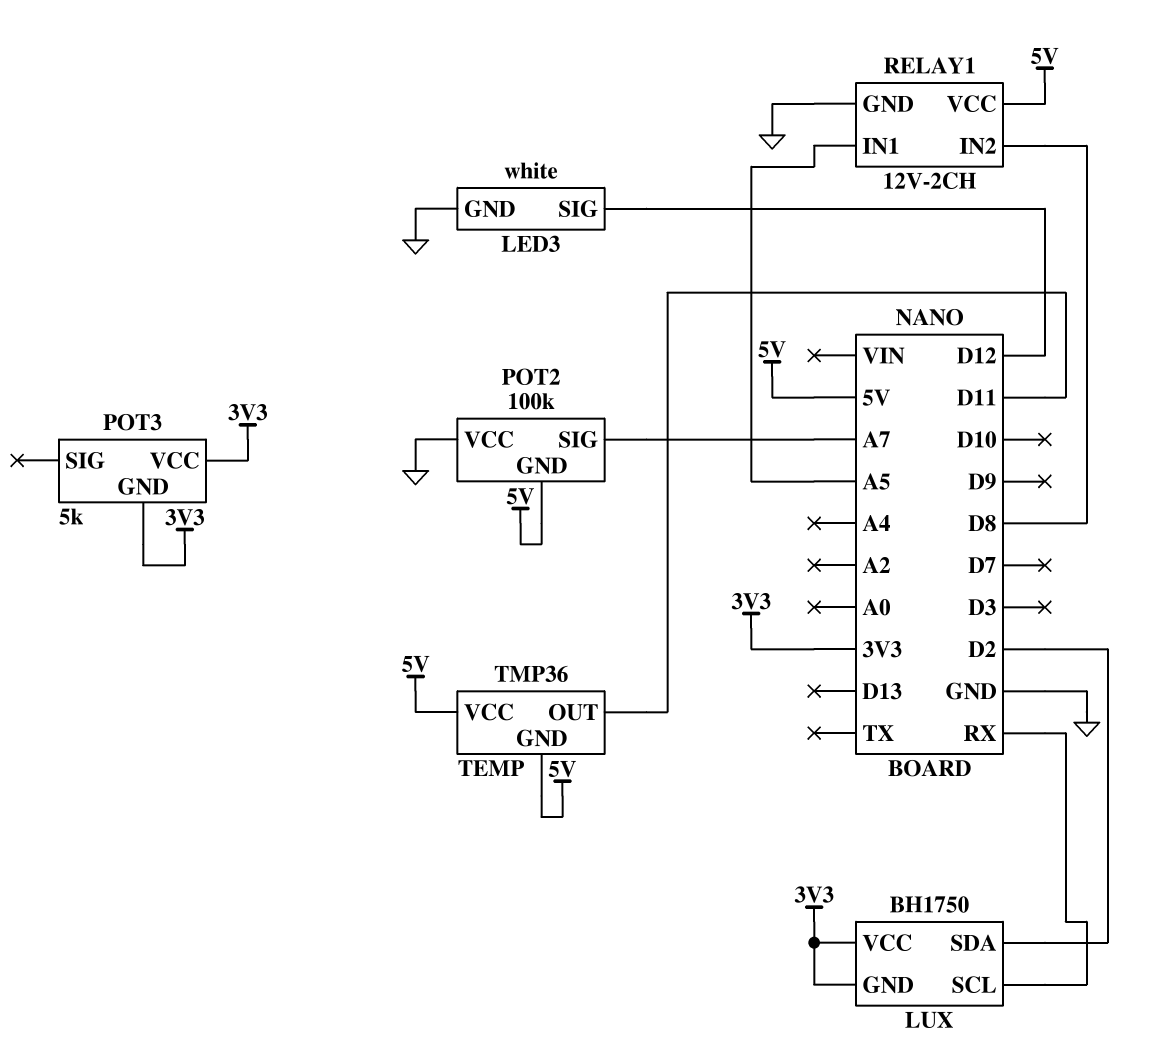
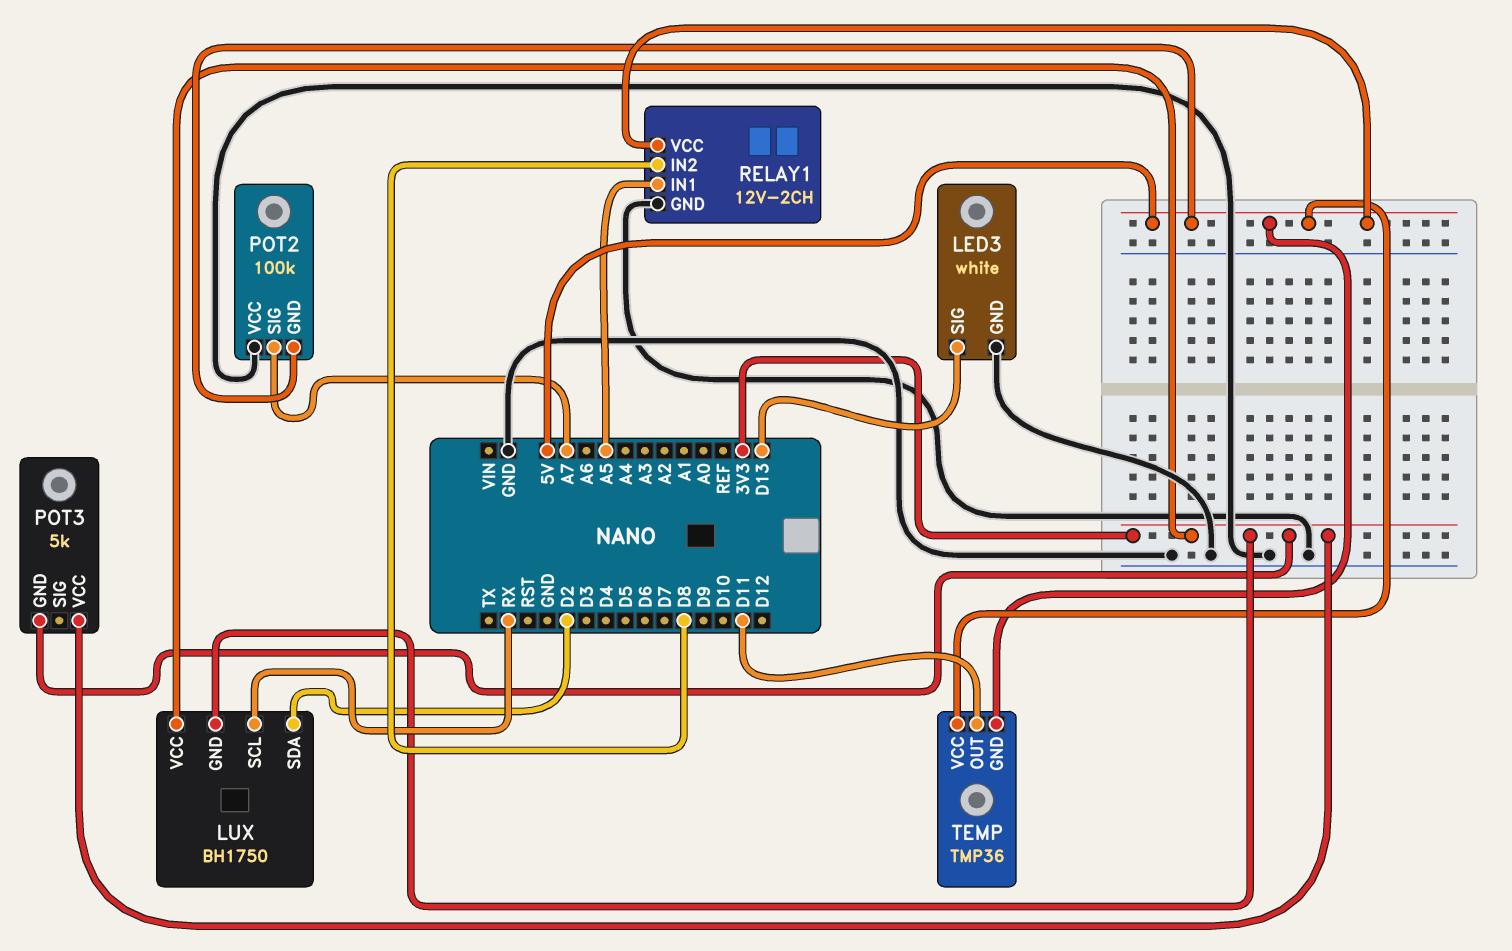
LED3 pin SIG: D12 -> D13

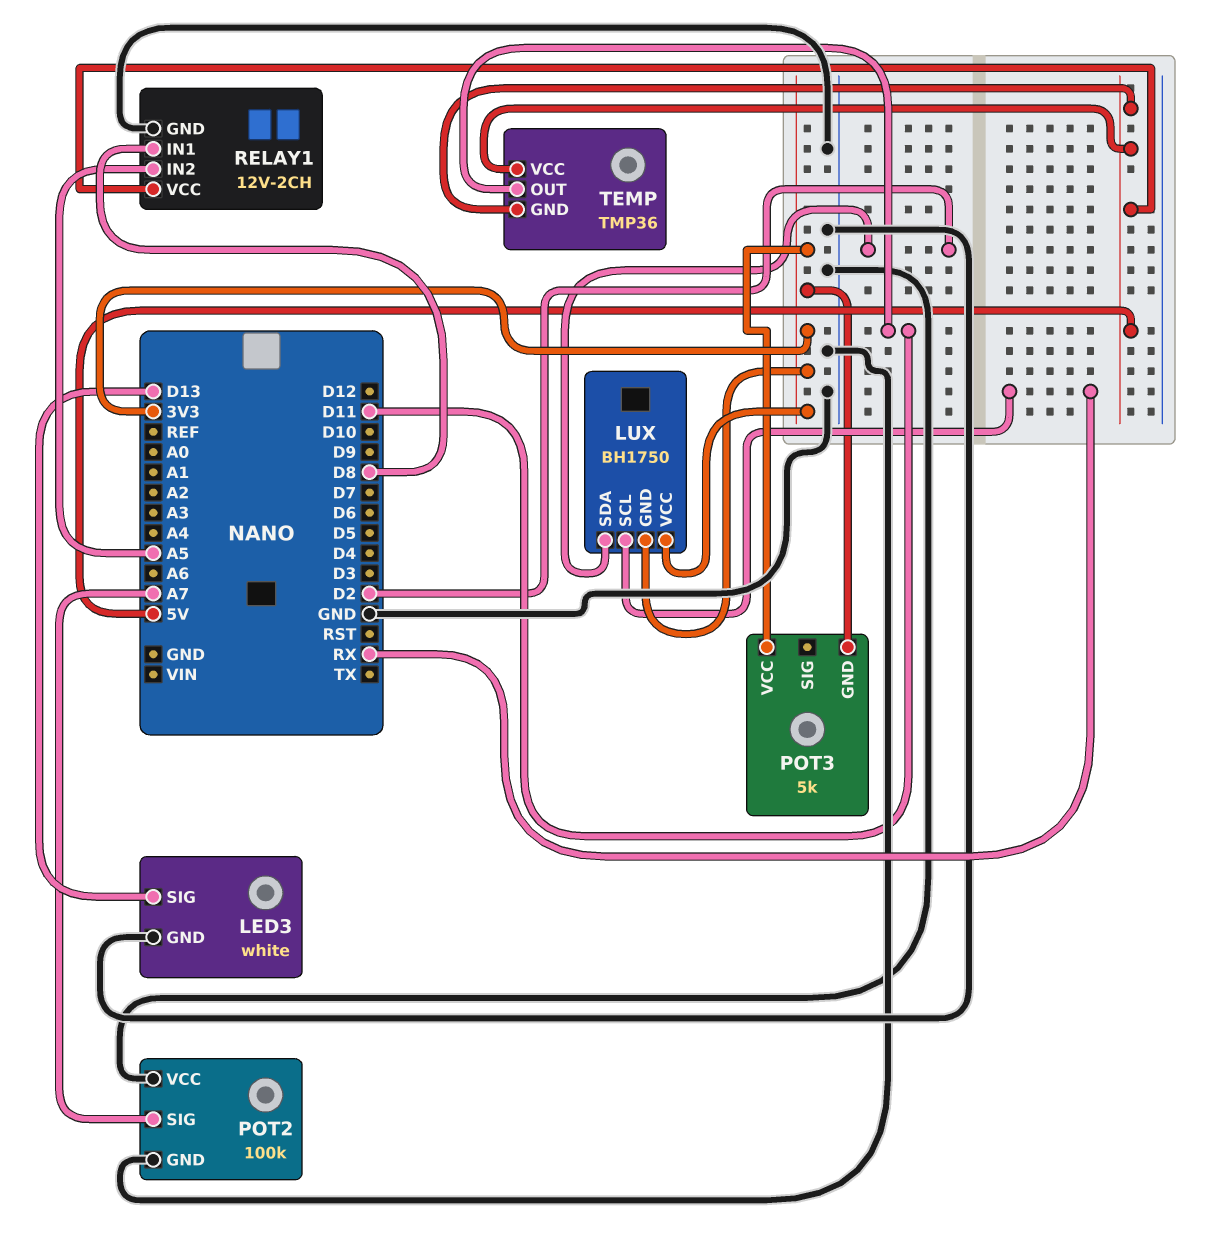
POT2 pin GND: 5V -> GND
RELAY1 pin IN1: A5 -> D8
RELAY1 pin IN2: D8 -> A5

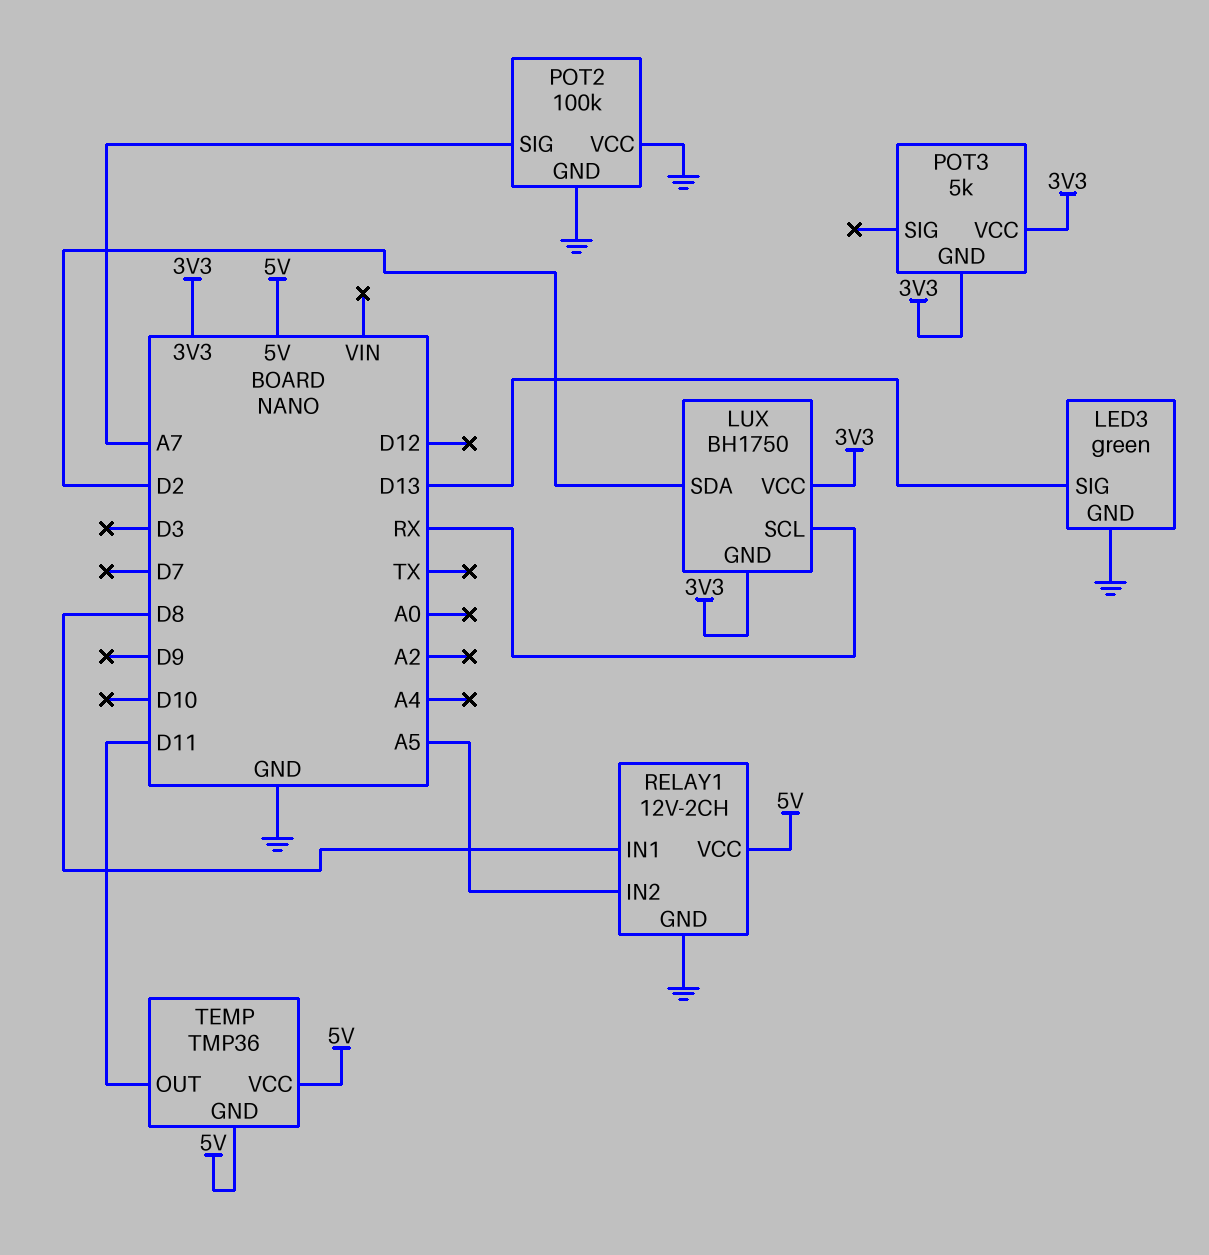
LED3: white -> green

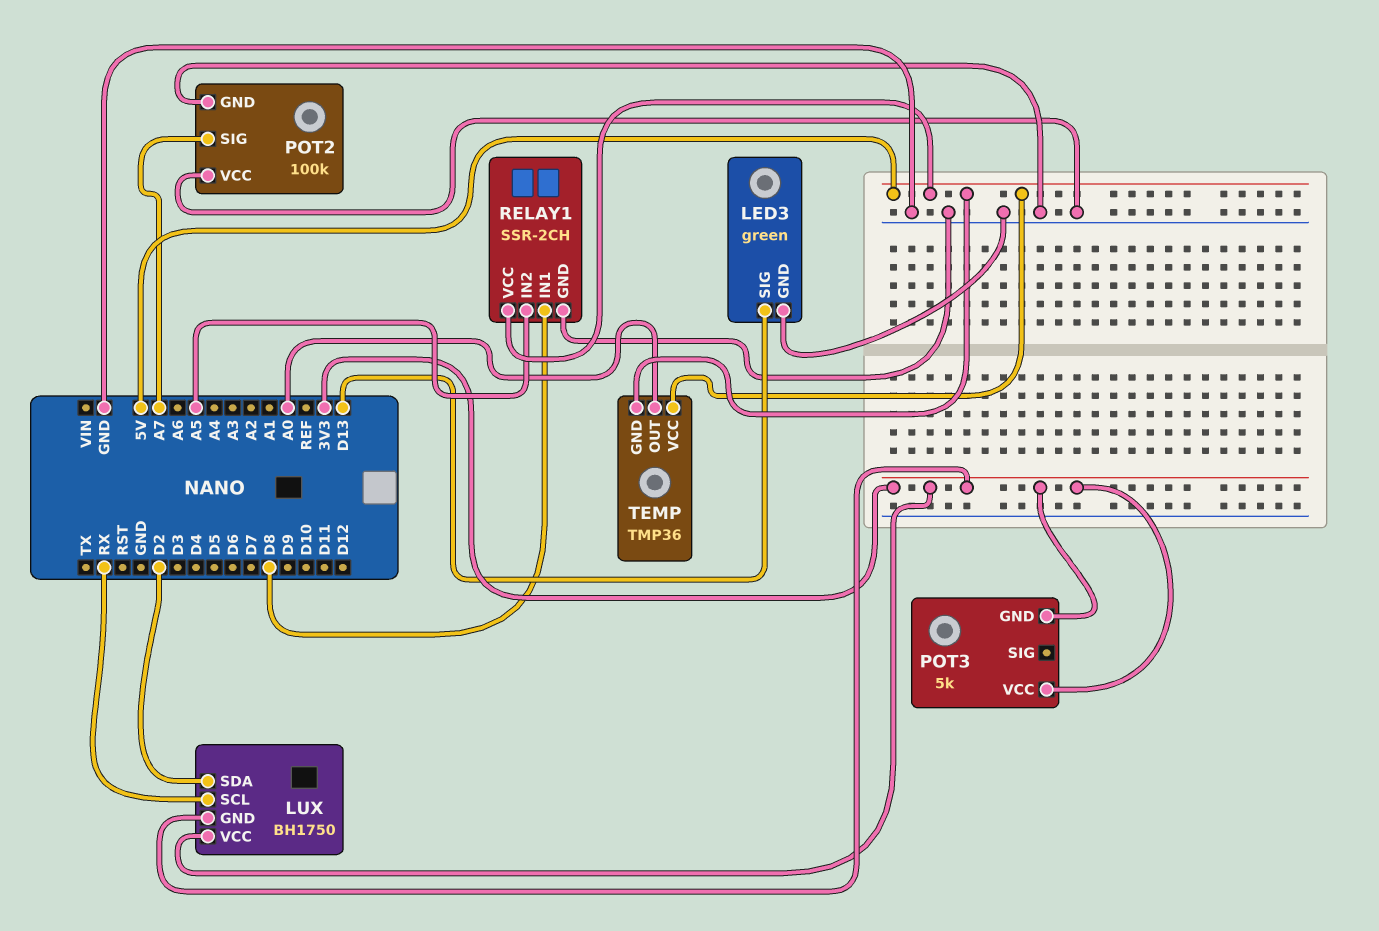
RELAY1: 12V-2CH -> SSR-2CH
TEMP pin OUT: D11 -> A0

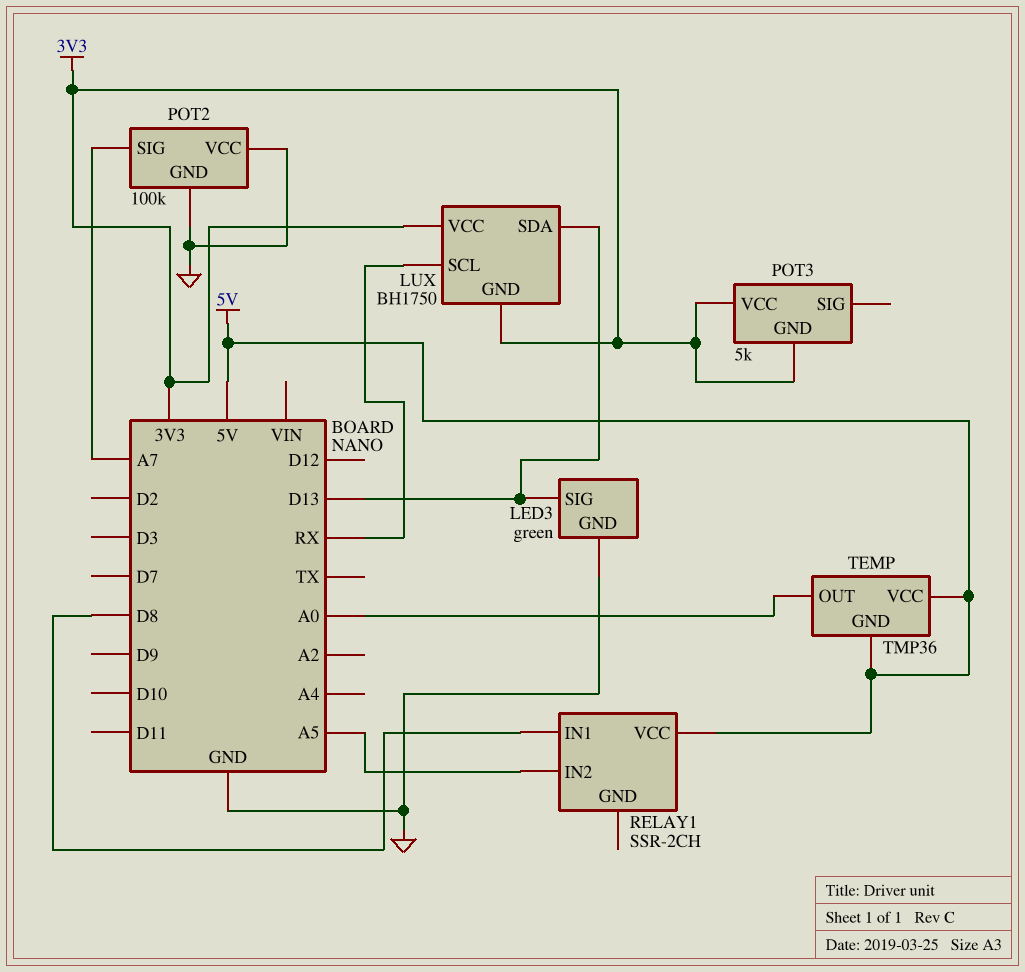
LUX pin SDA: D2 -> D13
RELAY1 pin GND: GND -> none

